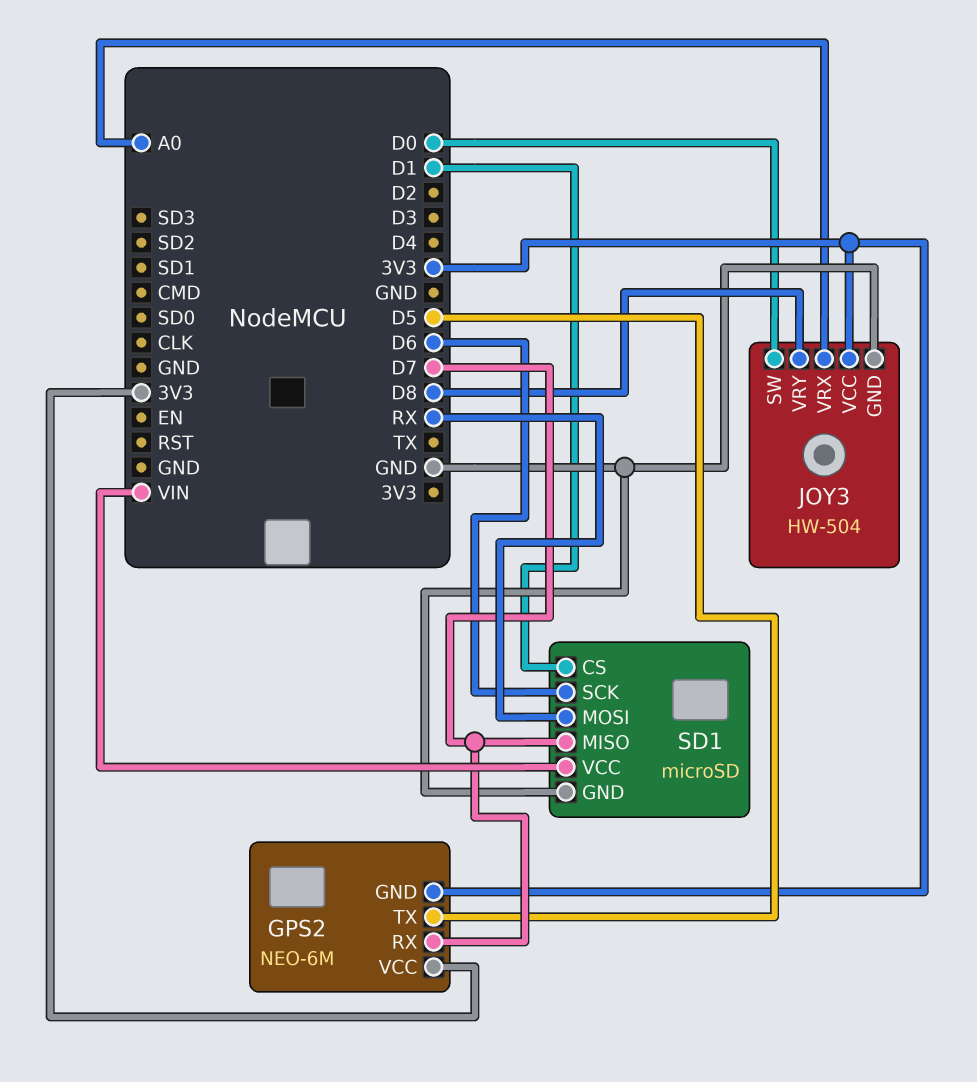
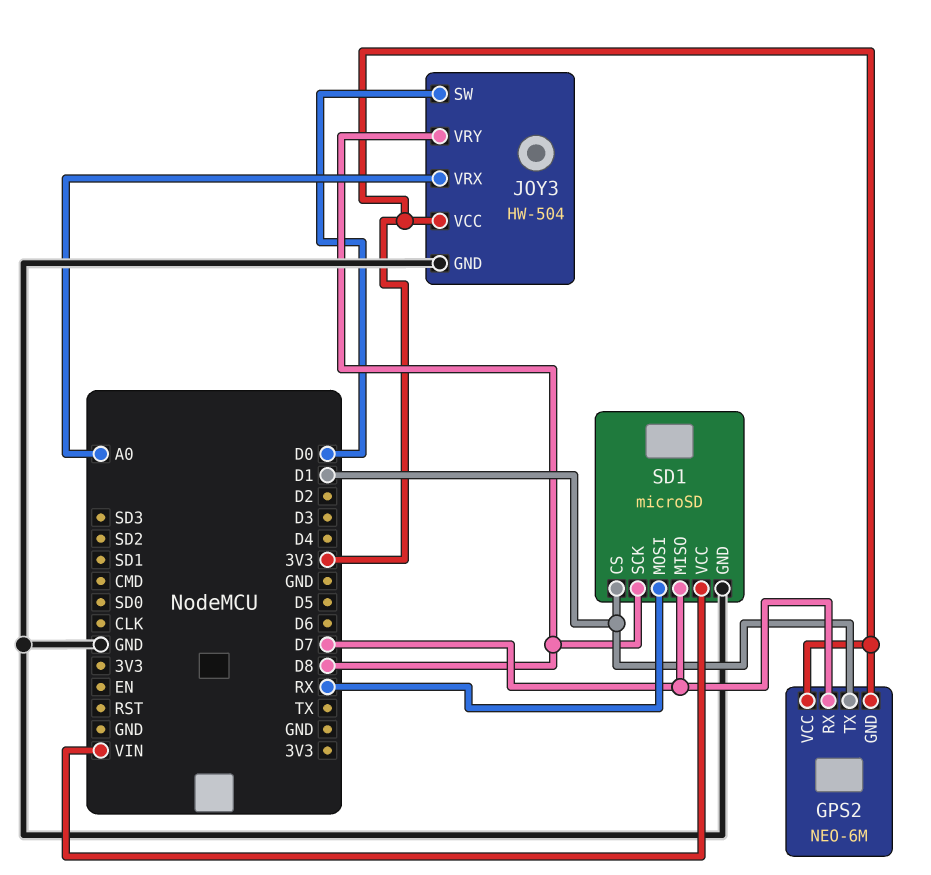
GPS2 pin TX: D5 -> D1
SD1 pin SCK: D6 -> D8

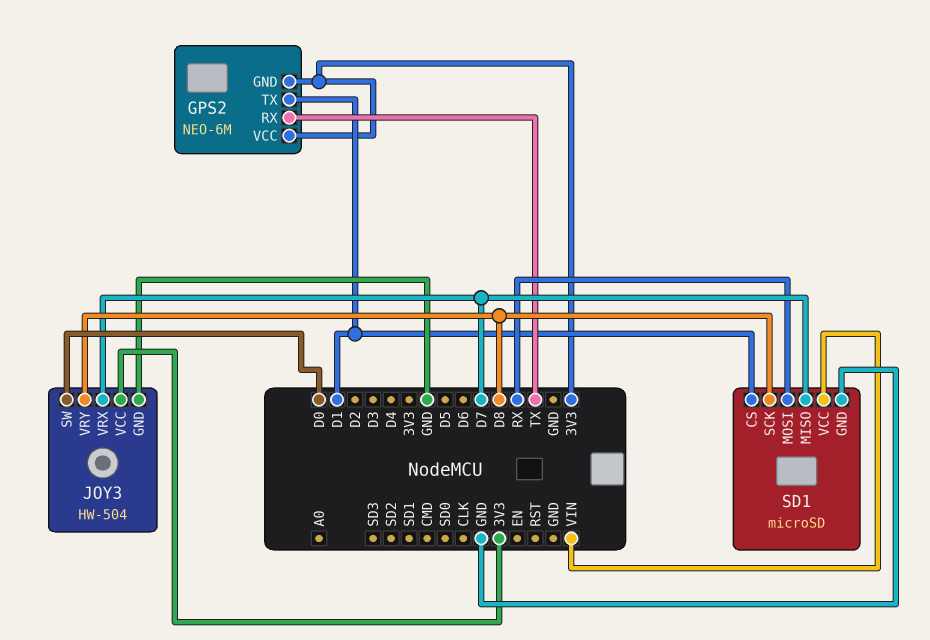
GPS2 pin RX: D7 -> TX
JOY3 pin VRX: A0 -> D7

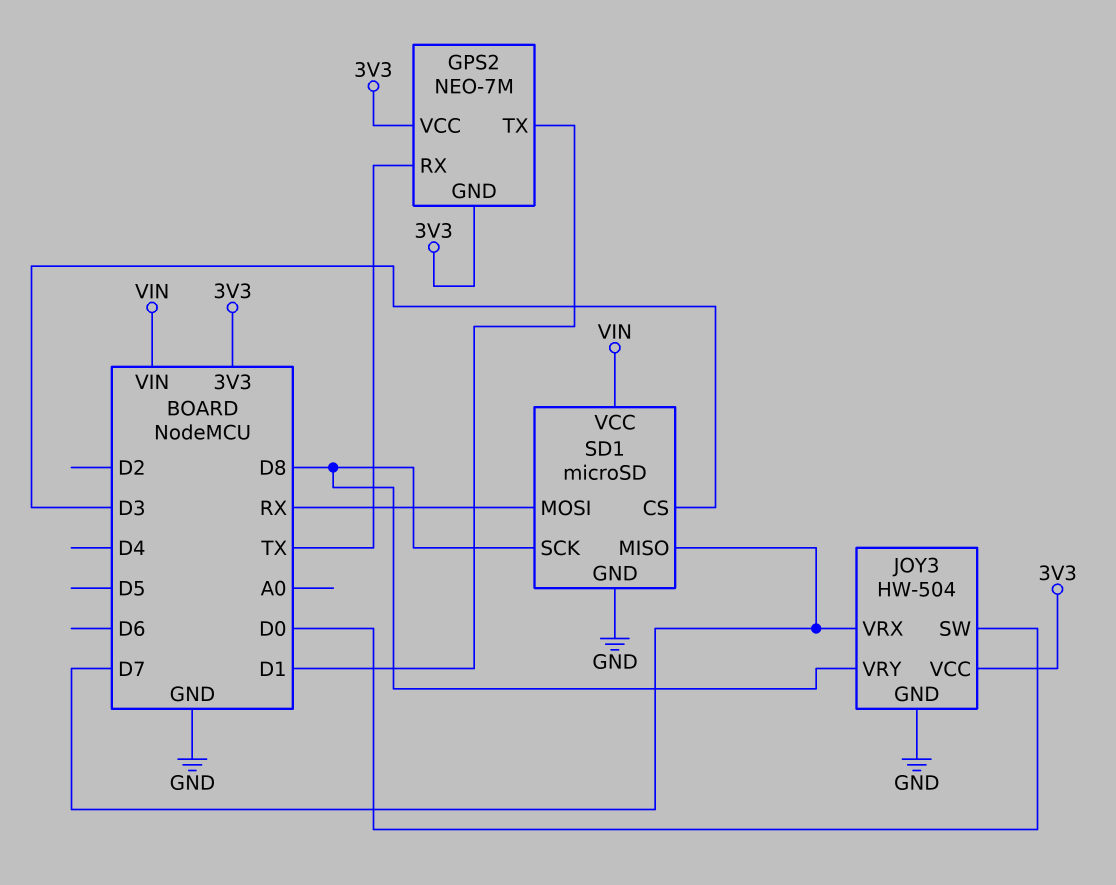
GPS2: NEO-6M -> NEO-7M
SD1 pin CS: D1 -> D3

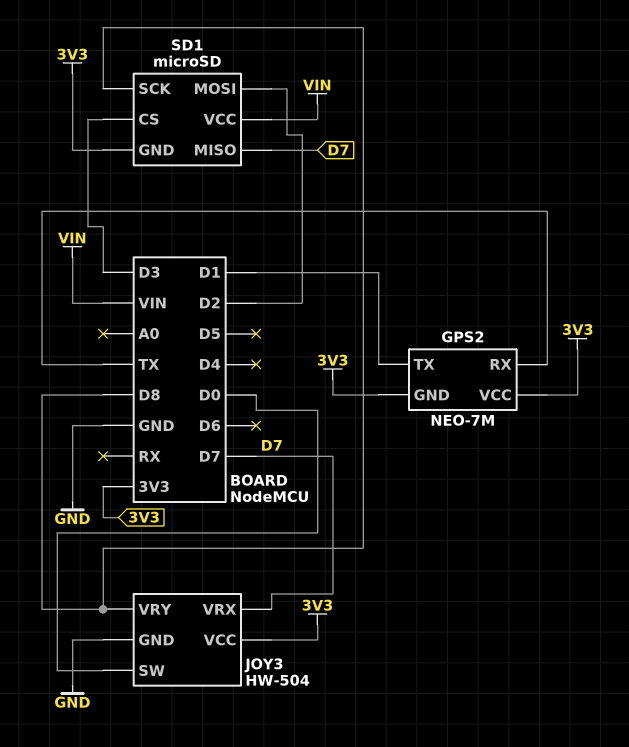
SD1 pin GND: GND -> 3V3
SD1 pin MOSI: RX -> D2

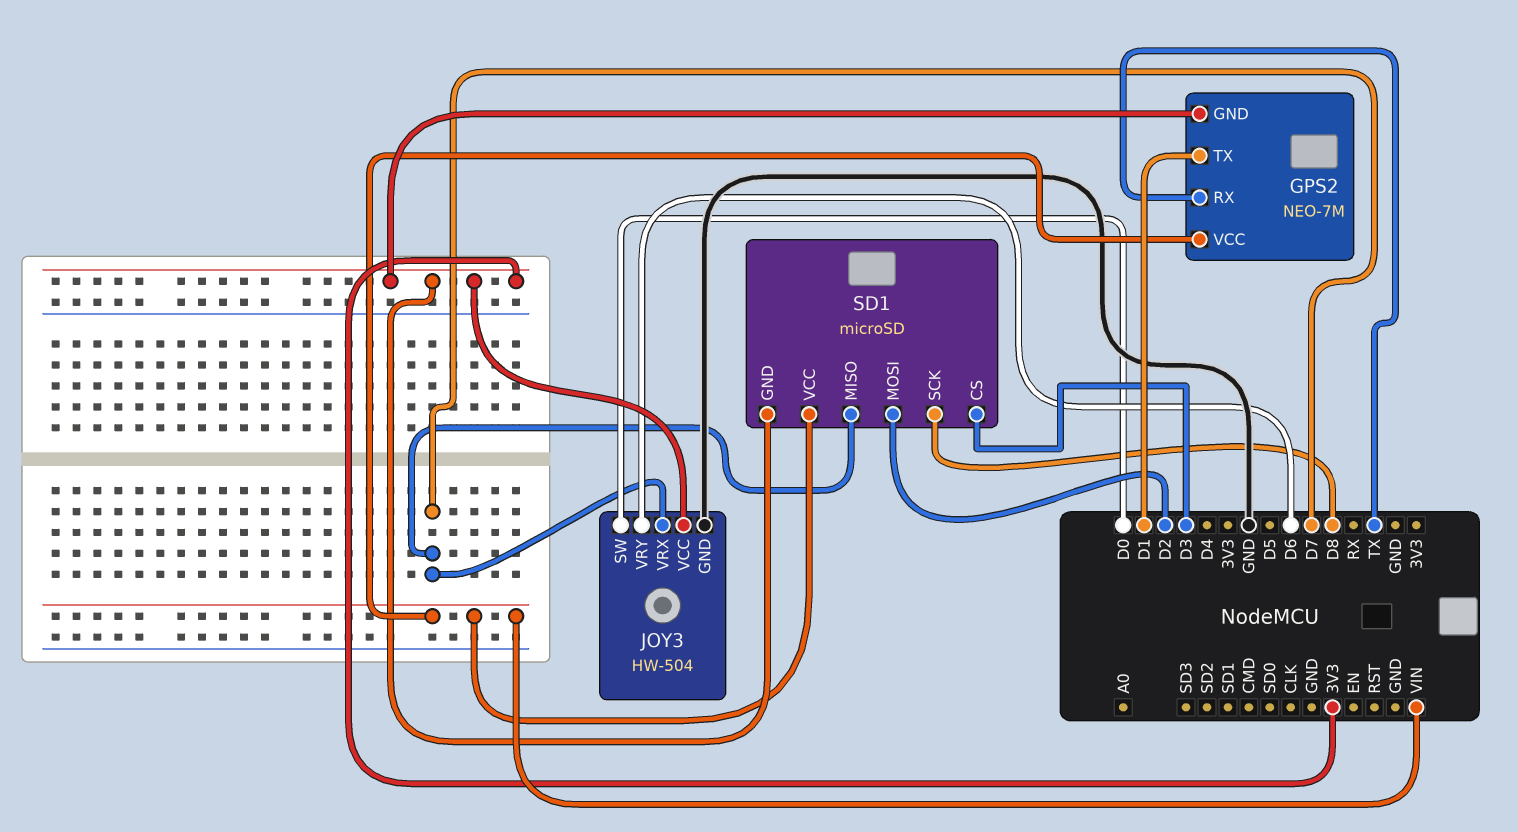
GPS2 pin VCC: 3V3 -> VIN
JOY3 pin VRY: D8 -> D6

